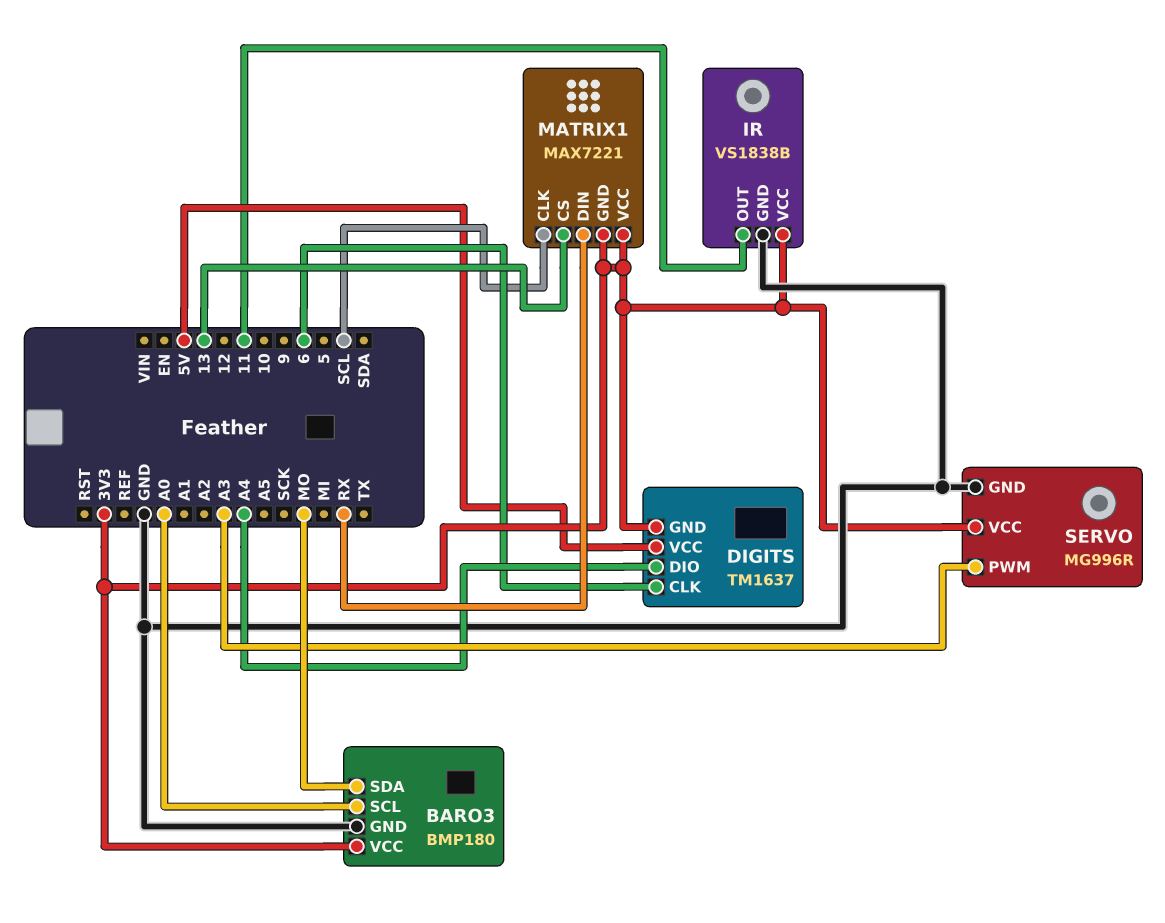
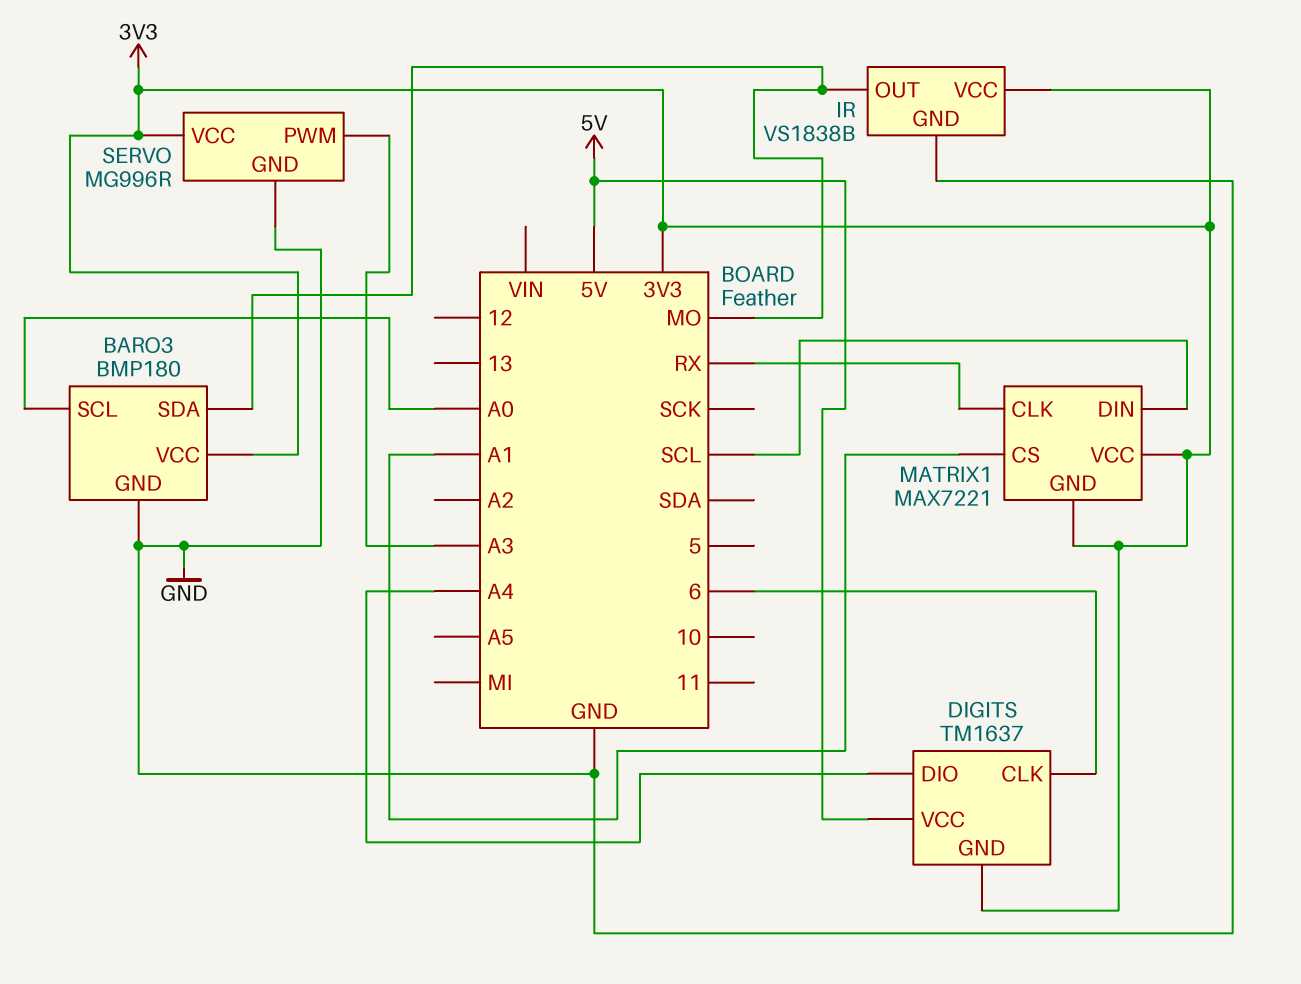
IR pin OUT: 11 -> MO
MATRIX1 pin CLK: SCL -> RX
MATRIX1 pin CS: 13 -> A1
MATRIX1 pin DIN: RX -> SCL

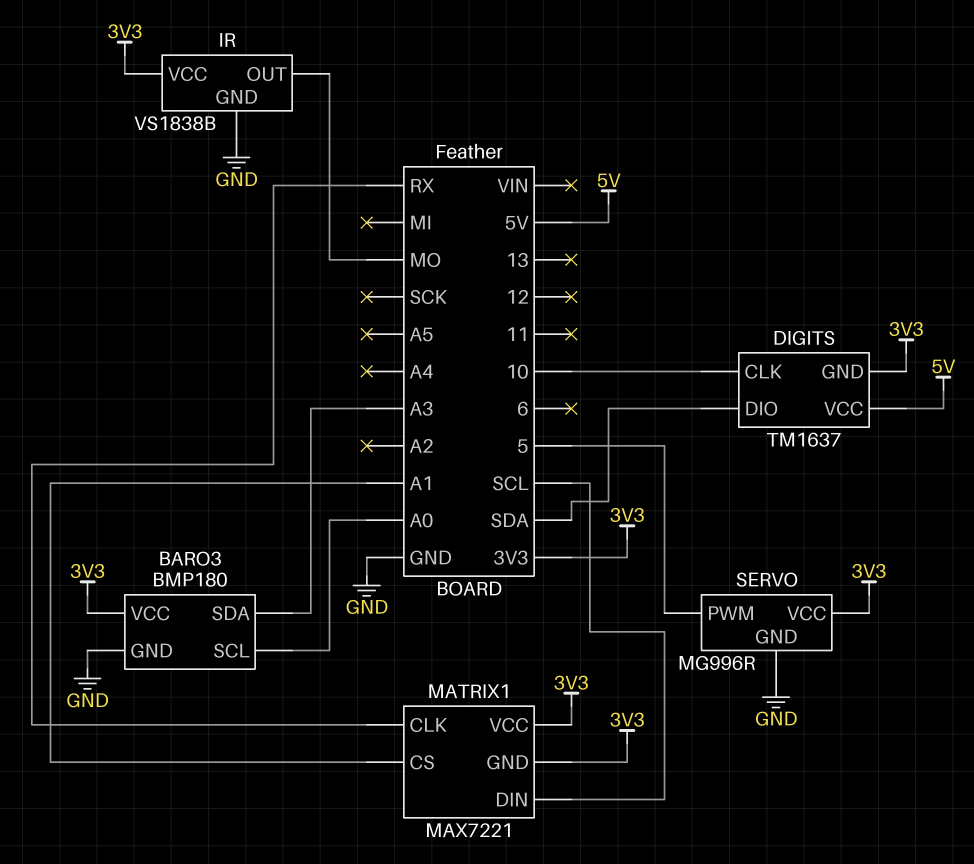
BARO3 pin SDA: MO -> A3
DIGITS pin CLK: 6 -> 10
DIGITS pin DIO: A4 -> SDA
SERVO pin PWM: A3 -> 5

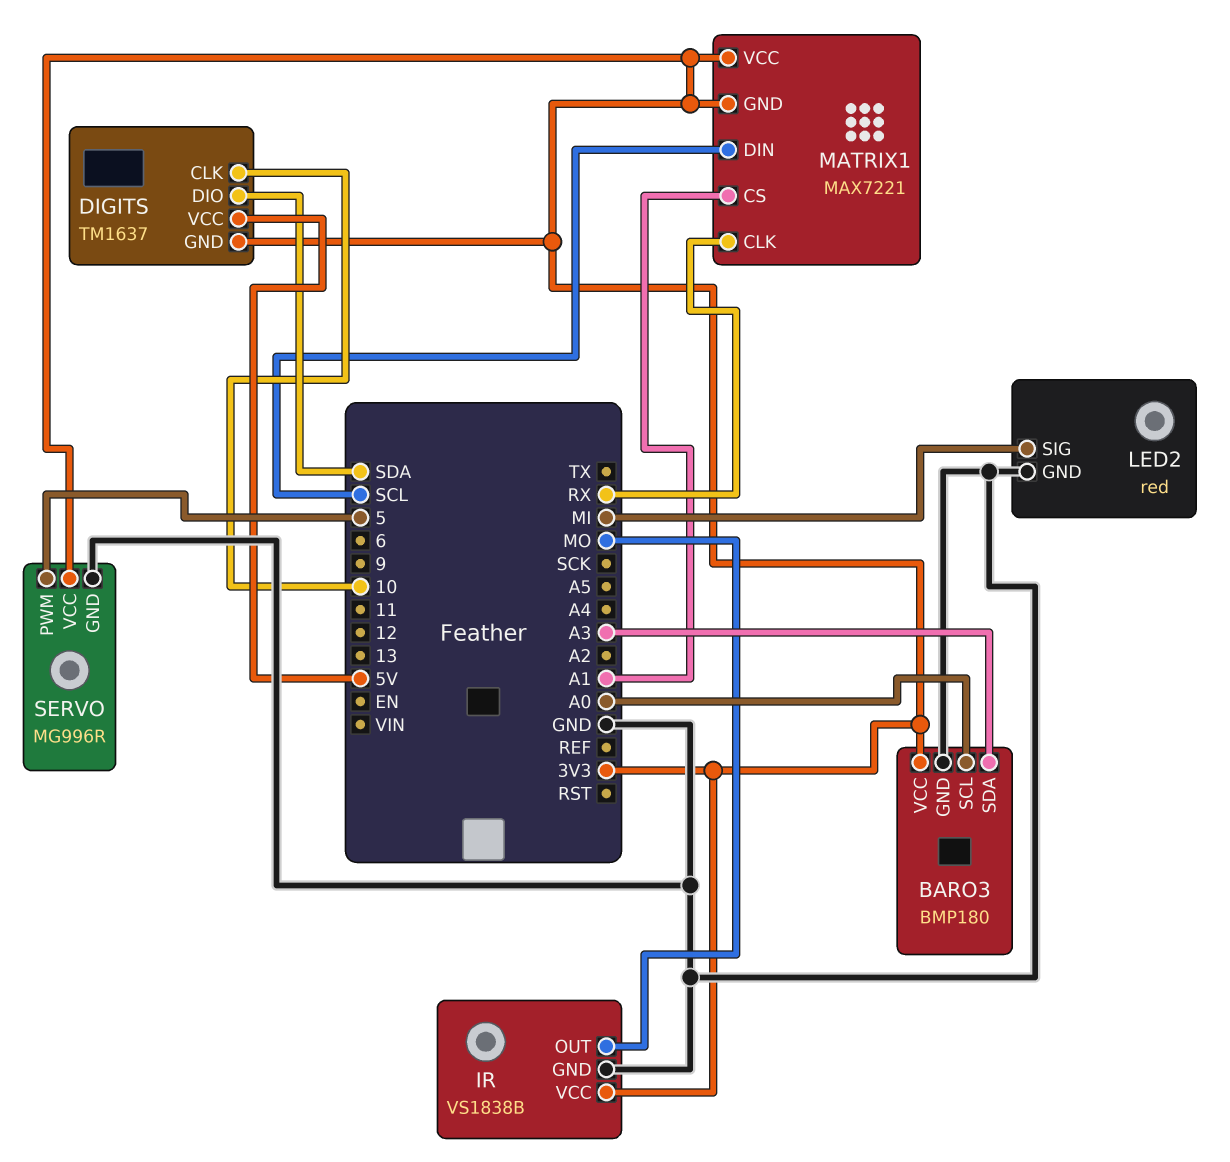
LED2: none -> red
LED2 pin GND: none -> GND
LED2 pin SIG: none -> MI

